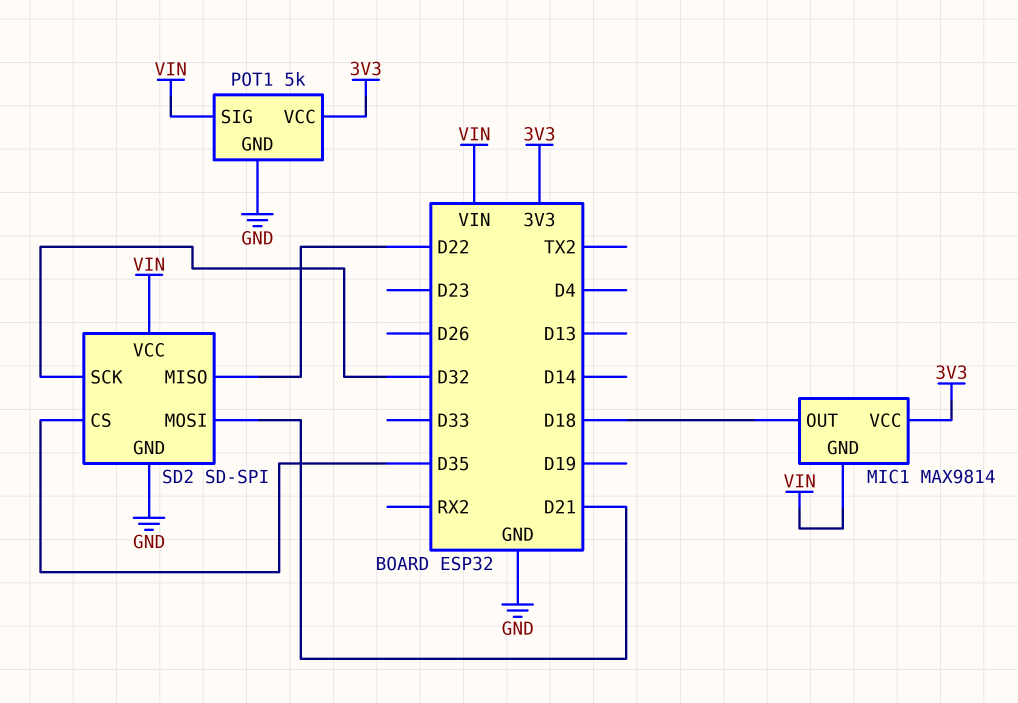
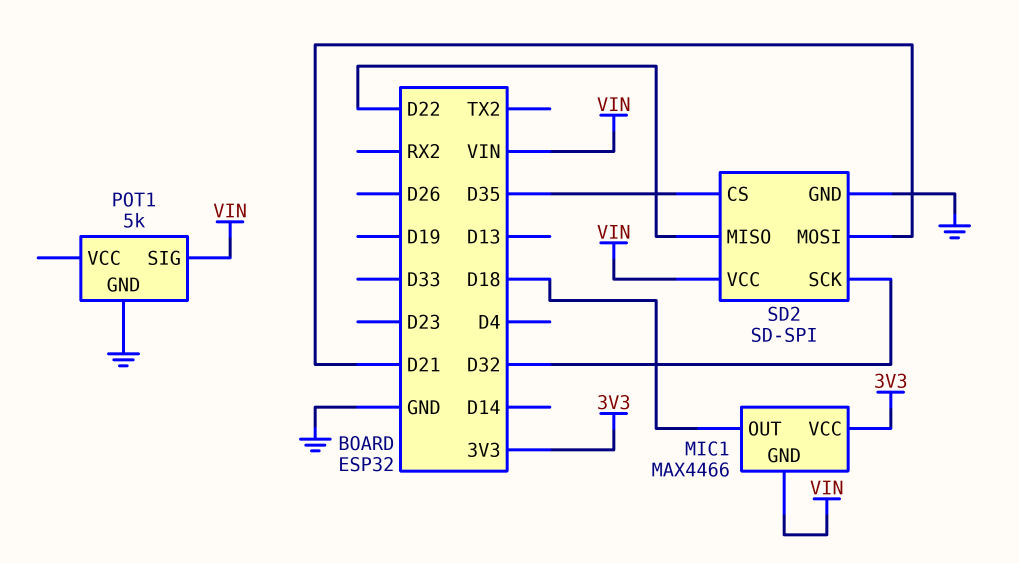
MIC1: MAX9814 -> MAX4466
POT1 pin VCC: 3V3 -> none

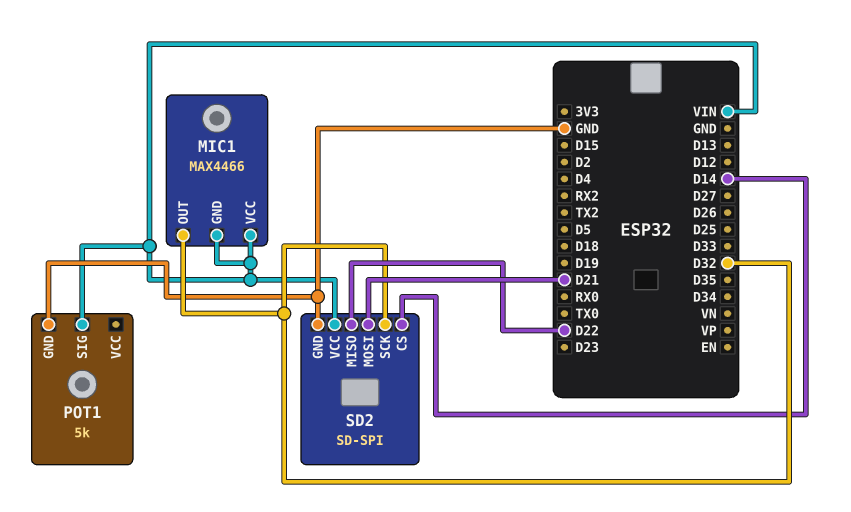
MIC1 pin OUT: D18 -> D32
MIC1 pin VCC: 3V3 -> VIN
SD2 pin CS: D35 -> D14

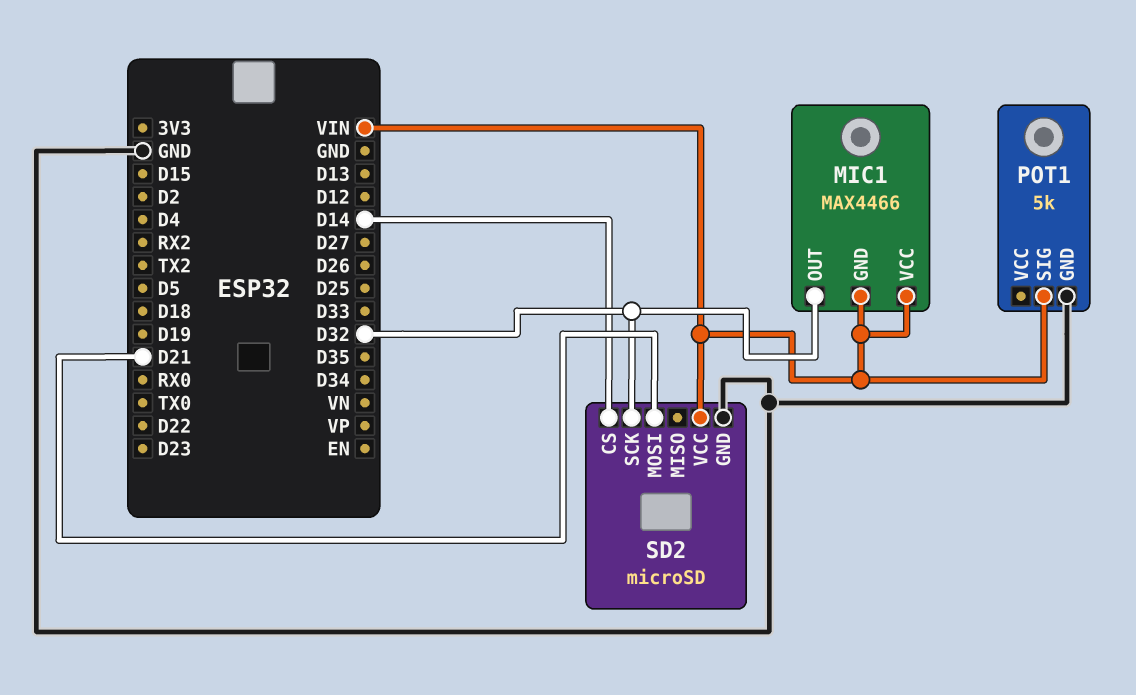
SD2: SD-SPI -> microSD
SD2 pin MISO: D22 -> none

